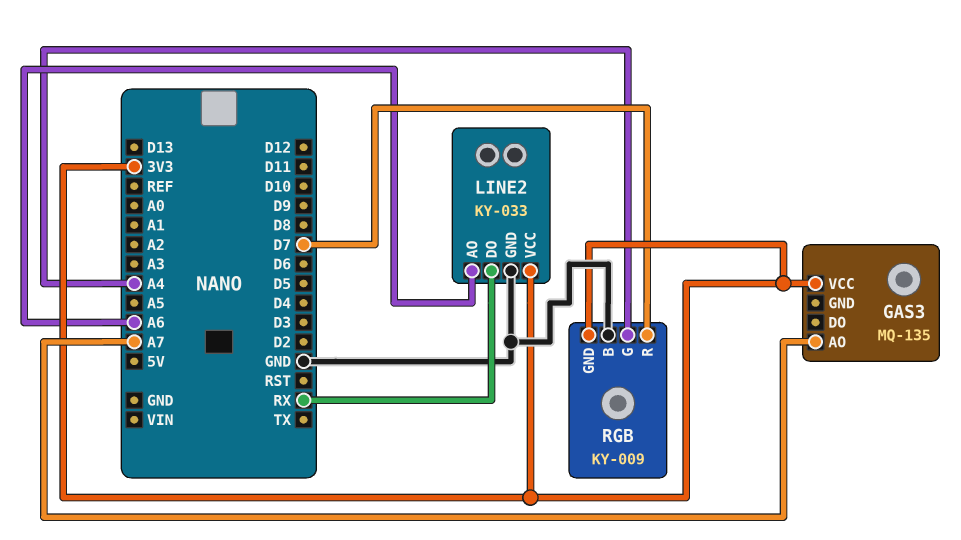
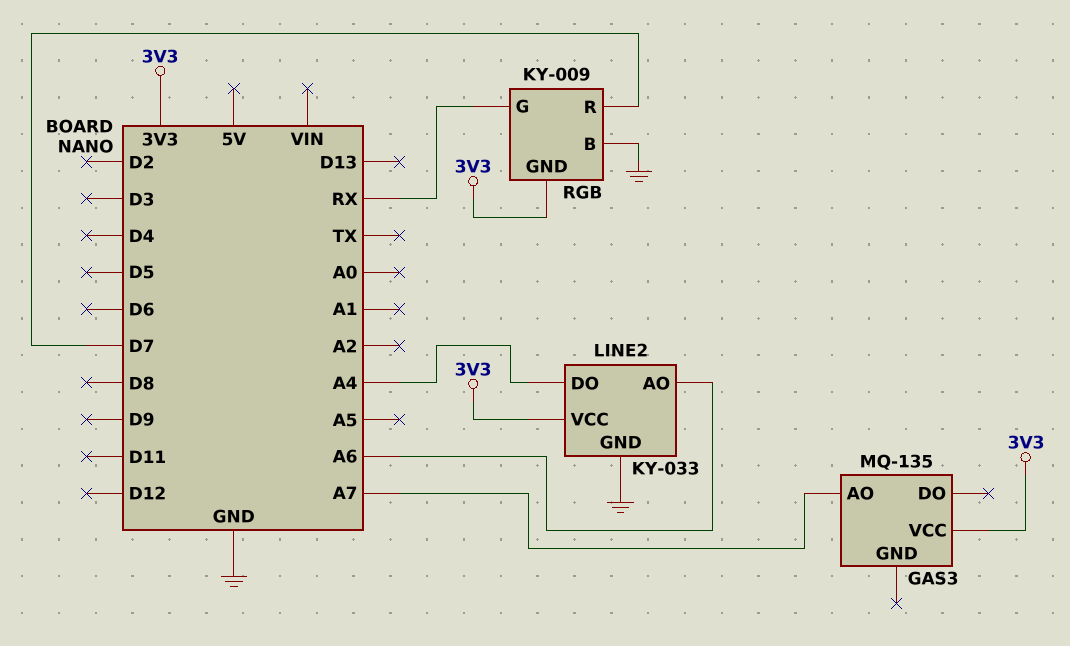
LINE2 pin DO: RX -> A4
RGB pin G: A4 -> RX

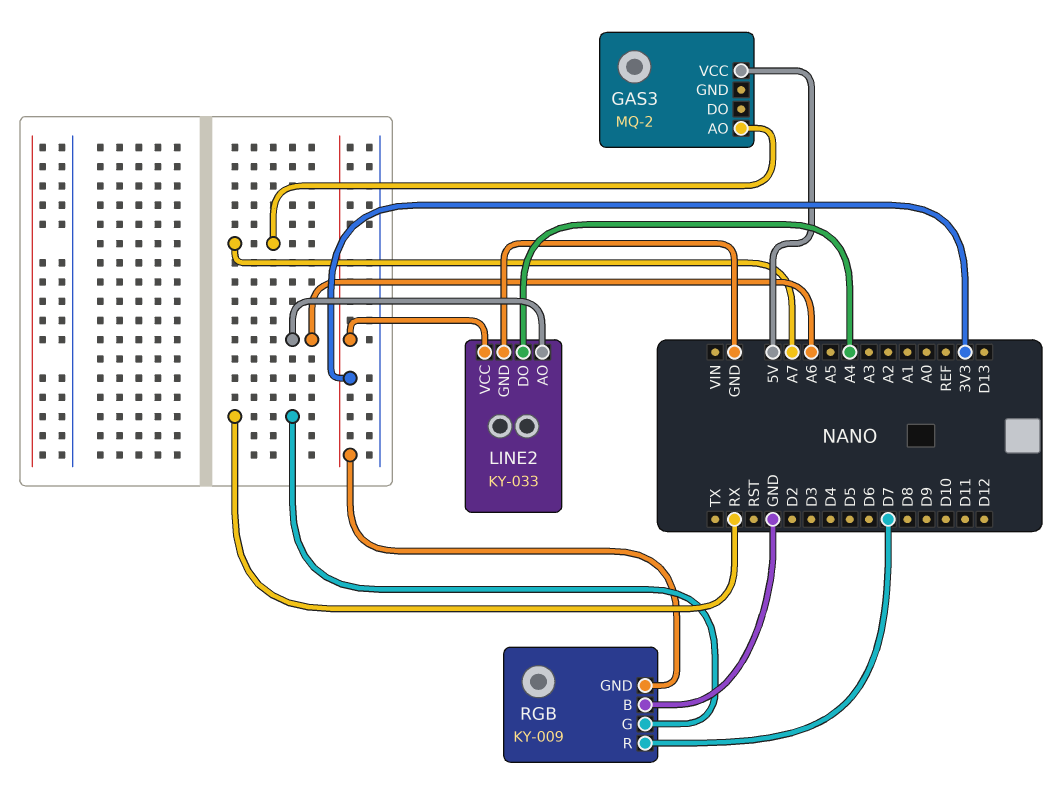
GAS3: MQ-135 -> MQ-2
GAS3 pin VCC: 3V3 -> 5V

